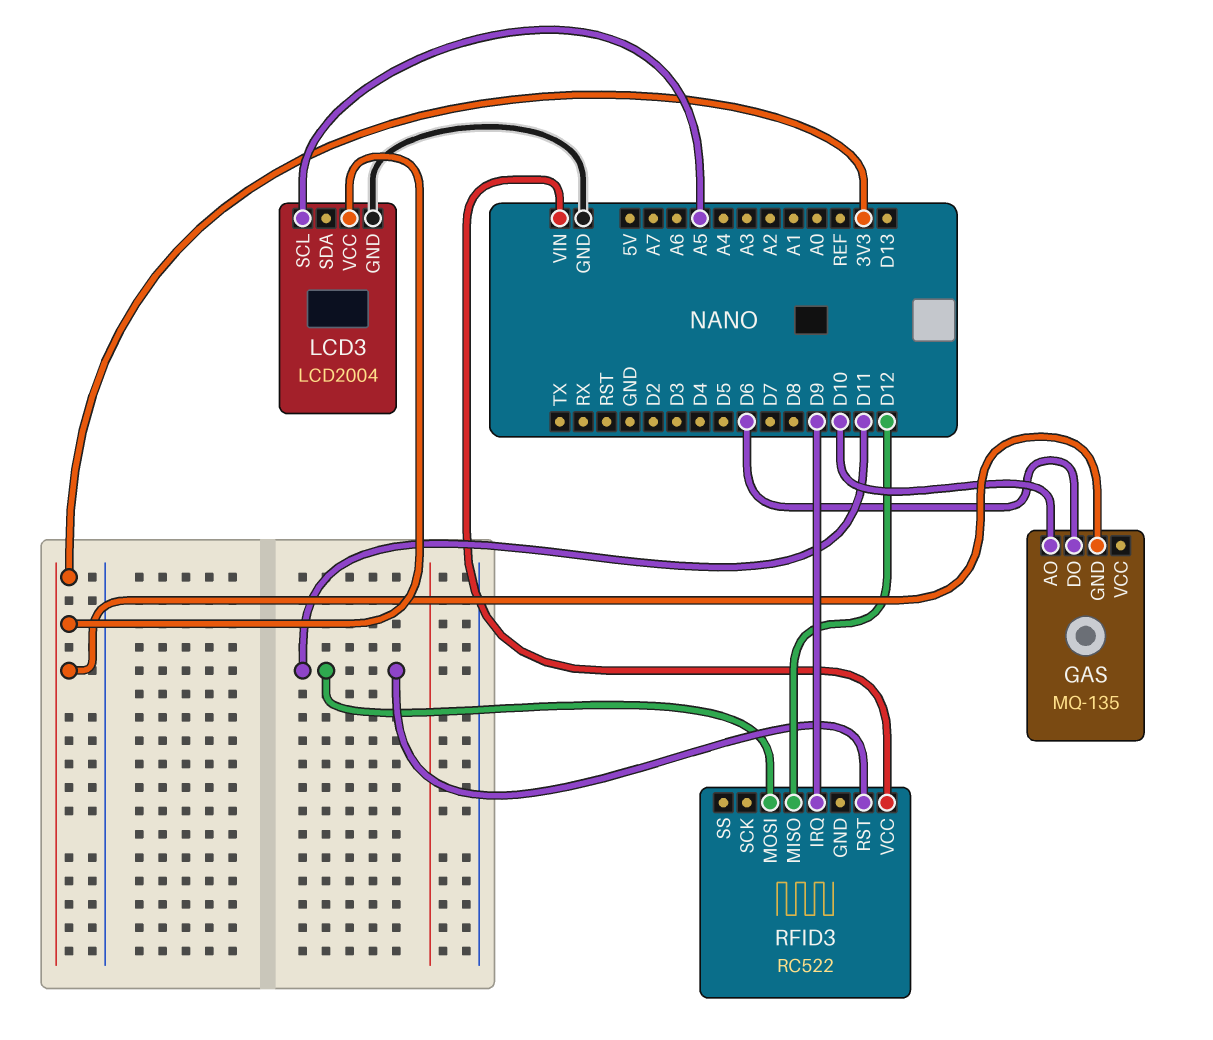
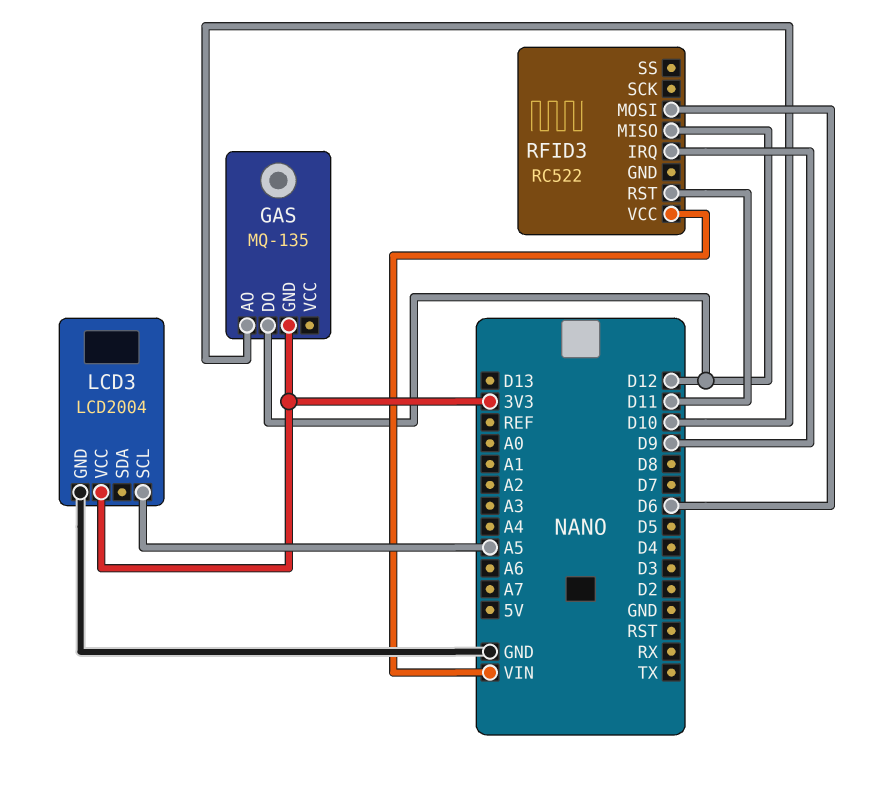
GAS pin DO: D6 -> D12
RFID3 pin MOSI: D11 -> D6

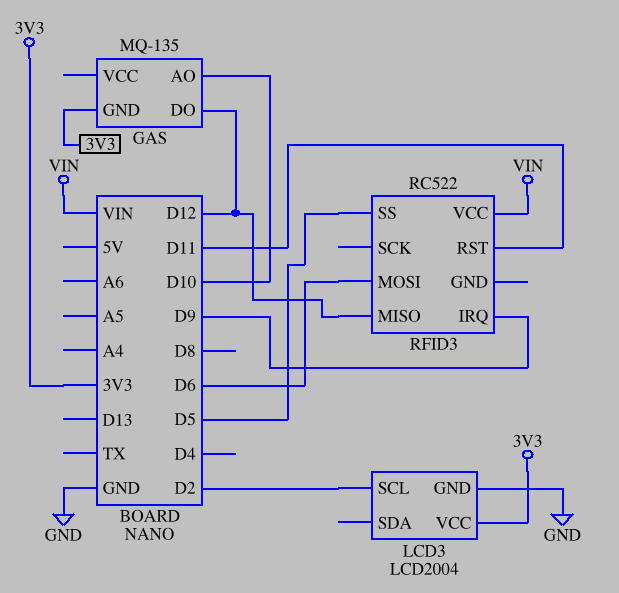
LCD3 pin SCL: A5 -> D2
RFID3 pin SS: none -> D5

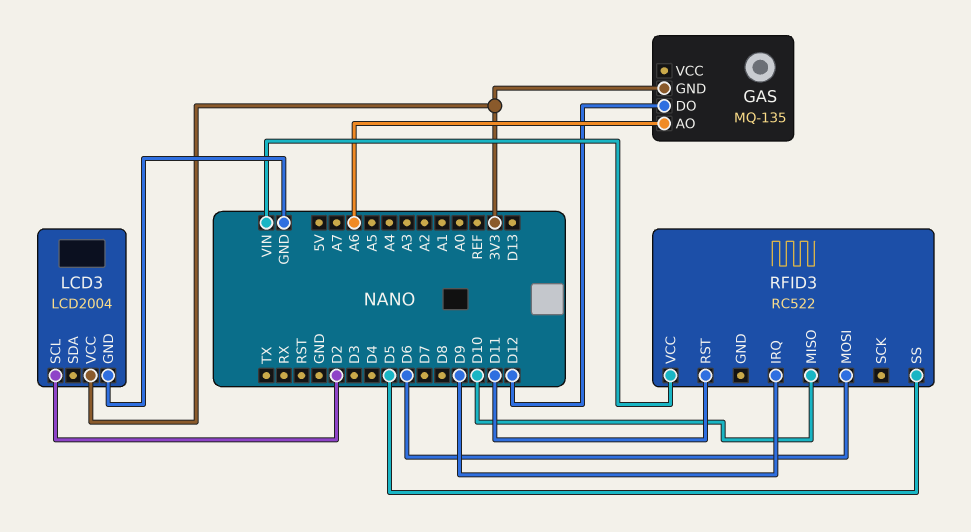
GAS pin AO: D10 -> A6
RFID3 pin MISO: D12 -> D10

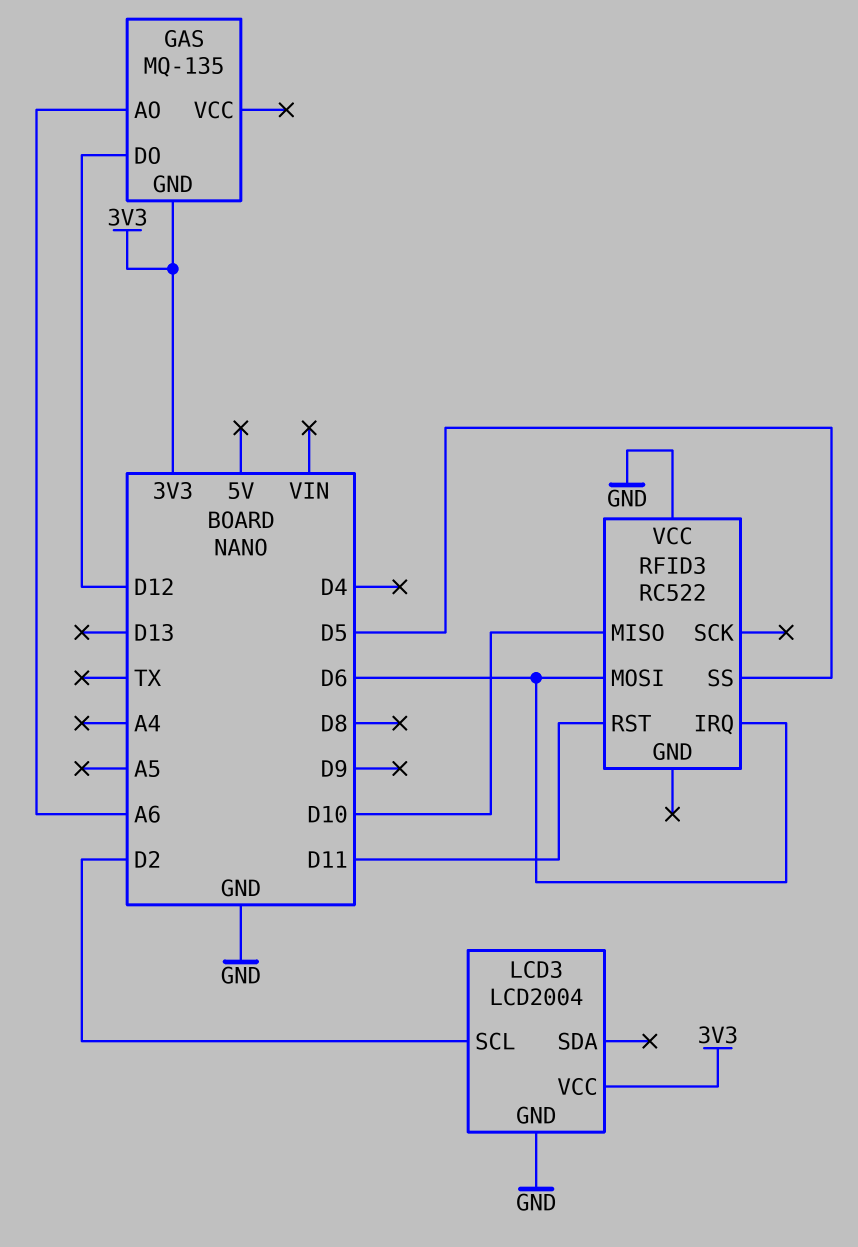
RFID3 pin IRQ: D9 -> D6
RFID3 pin VCC: VIN -> GND

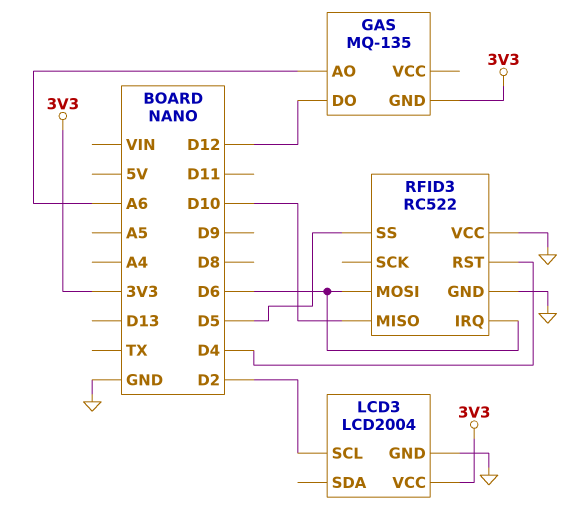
RFID3 pin GND: none -> GND
RFID3 pin RST: D11 -> D4

